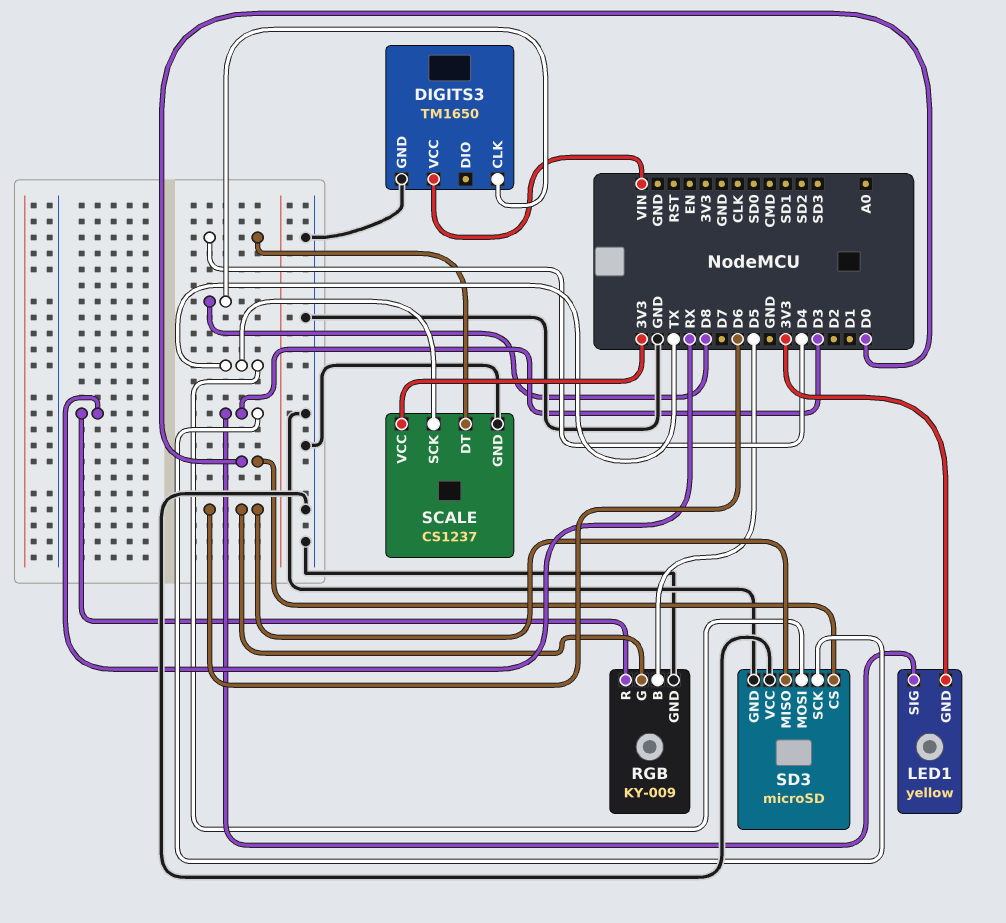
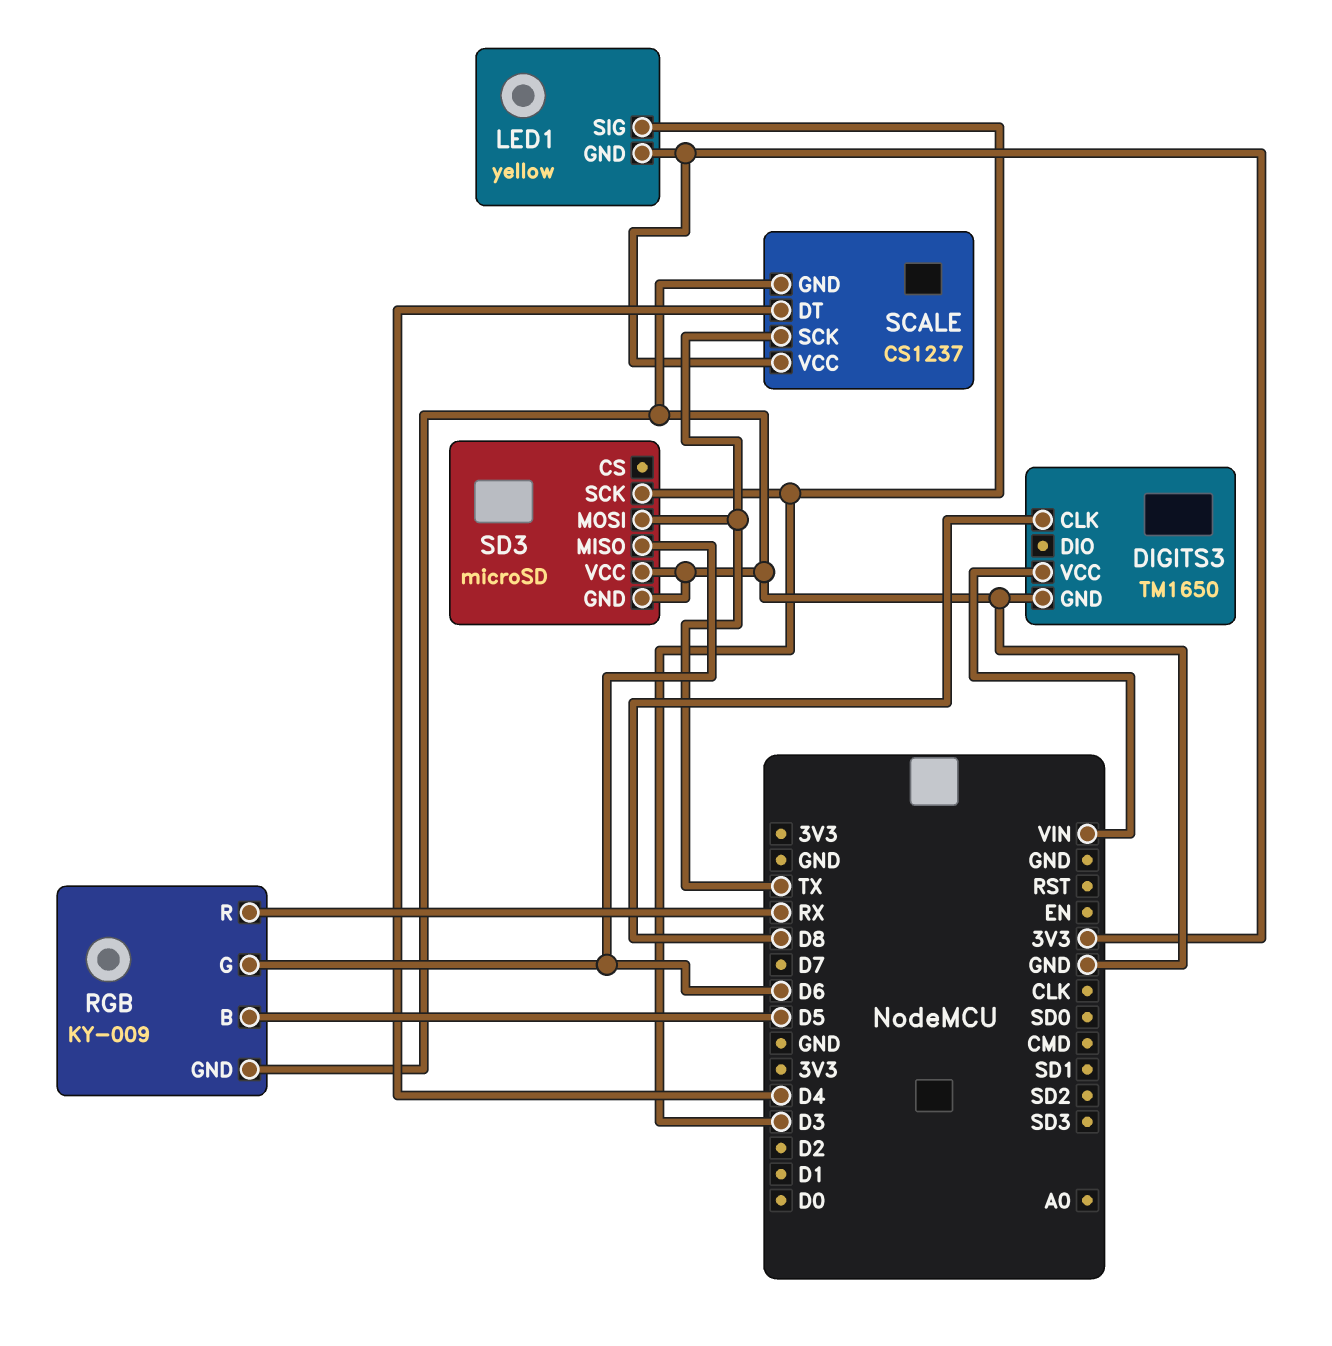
SD3 pin CS: D0 -> none

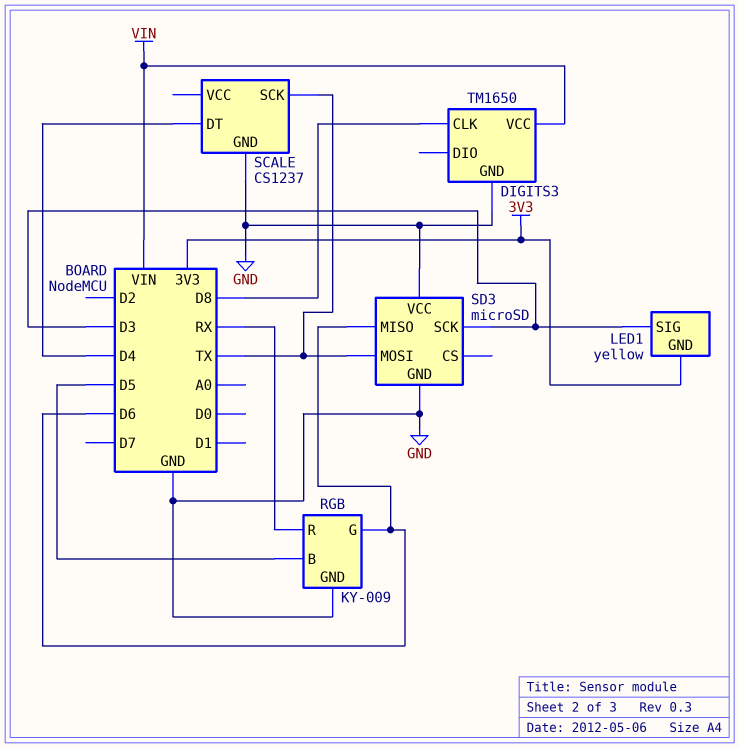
SCALE pin VCC: 3V3 -> none

